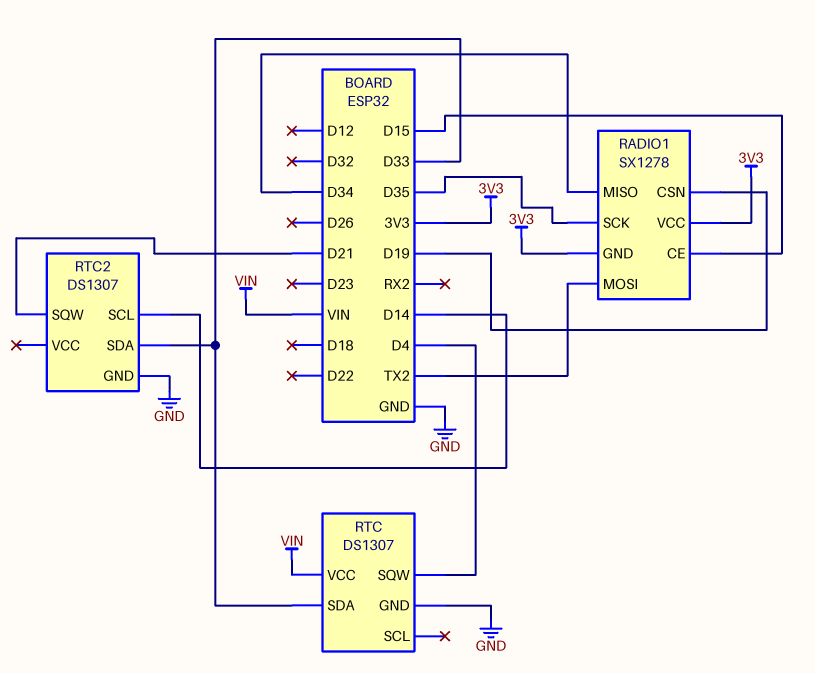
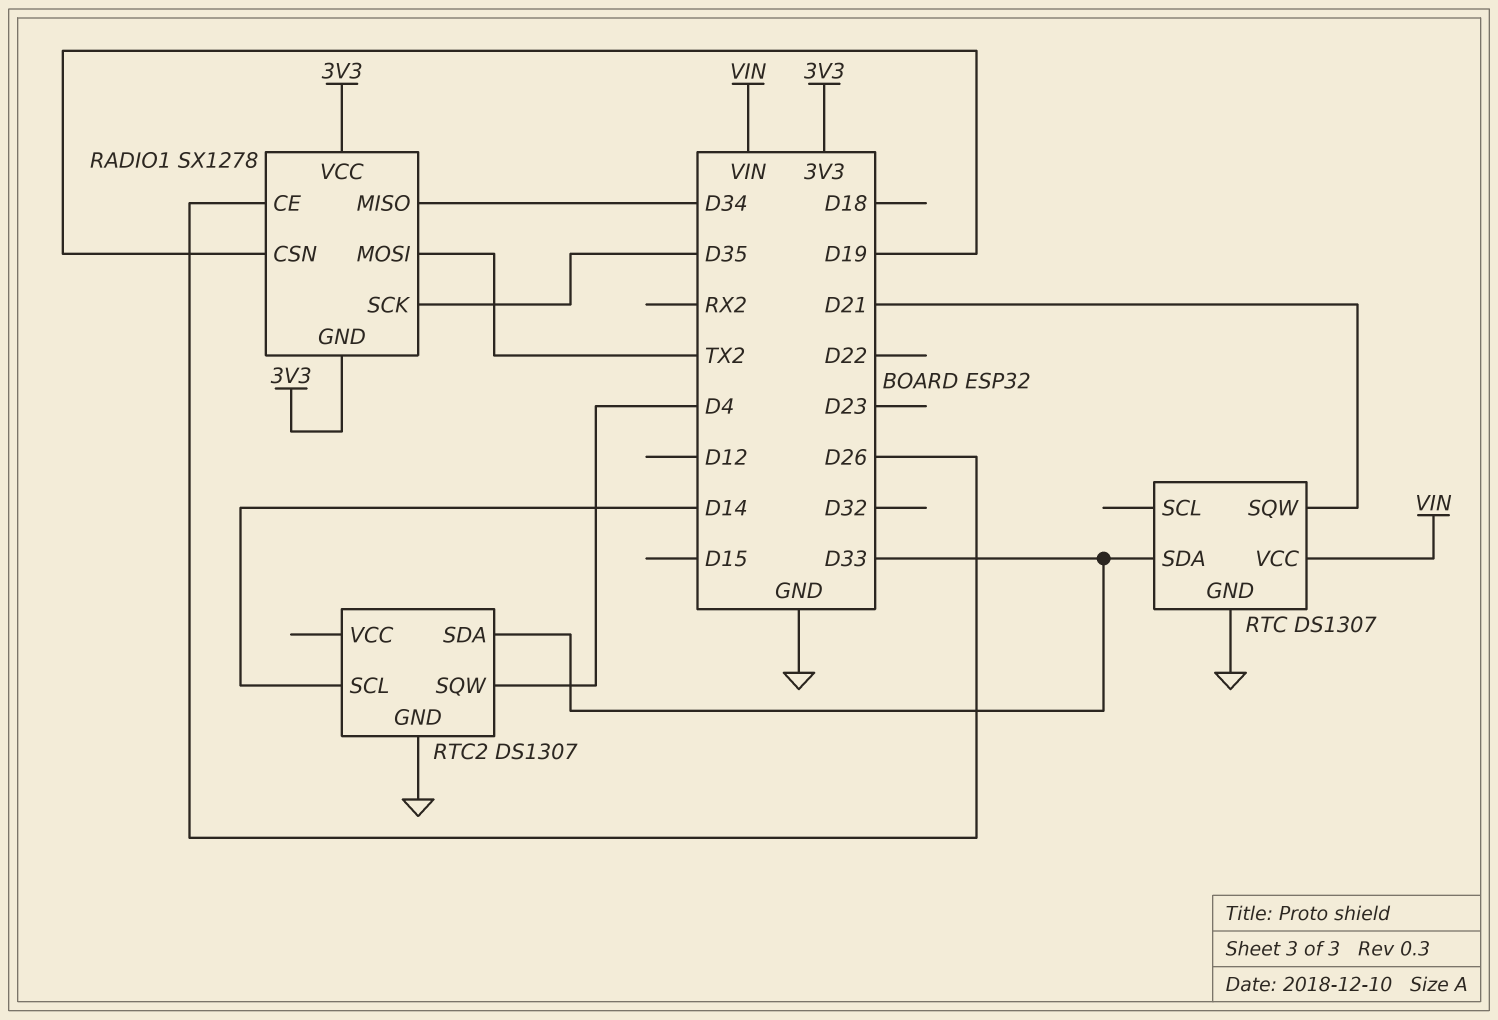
RADIO1 pin CE: D15 -> D26
RTC pin SQW: D4 -> D21
RTC2 pin SQW: D21 -> D4

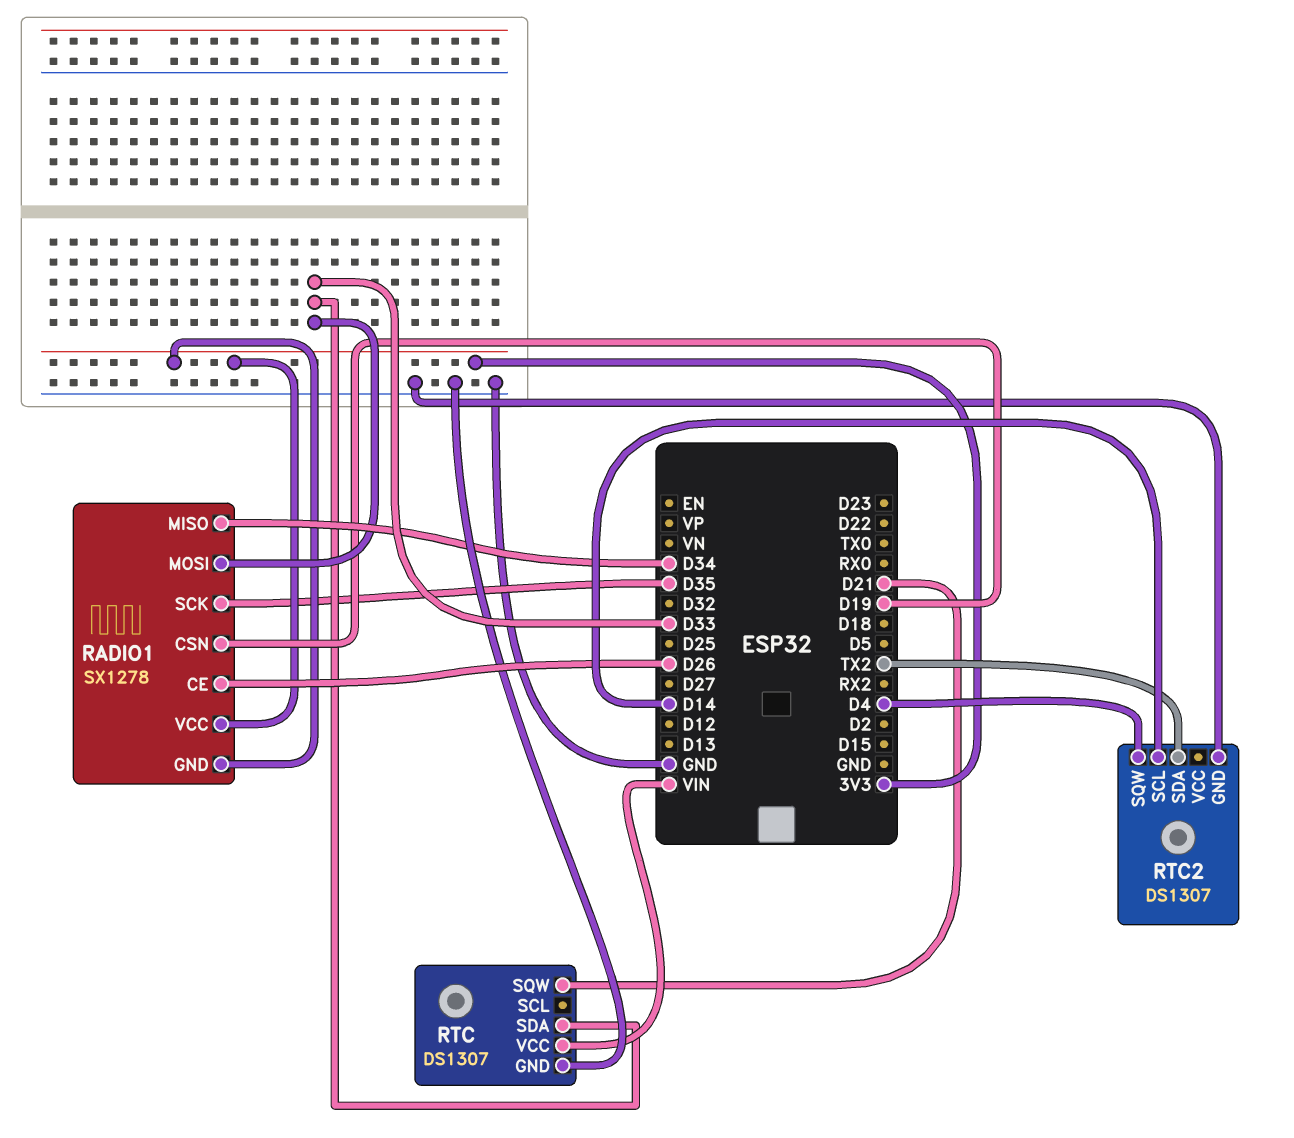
RADIO1 pin MOSI: TX2 -> D33
RTC2 pin SDA: D33 -> TX2

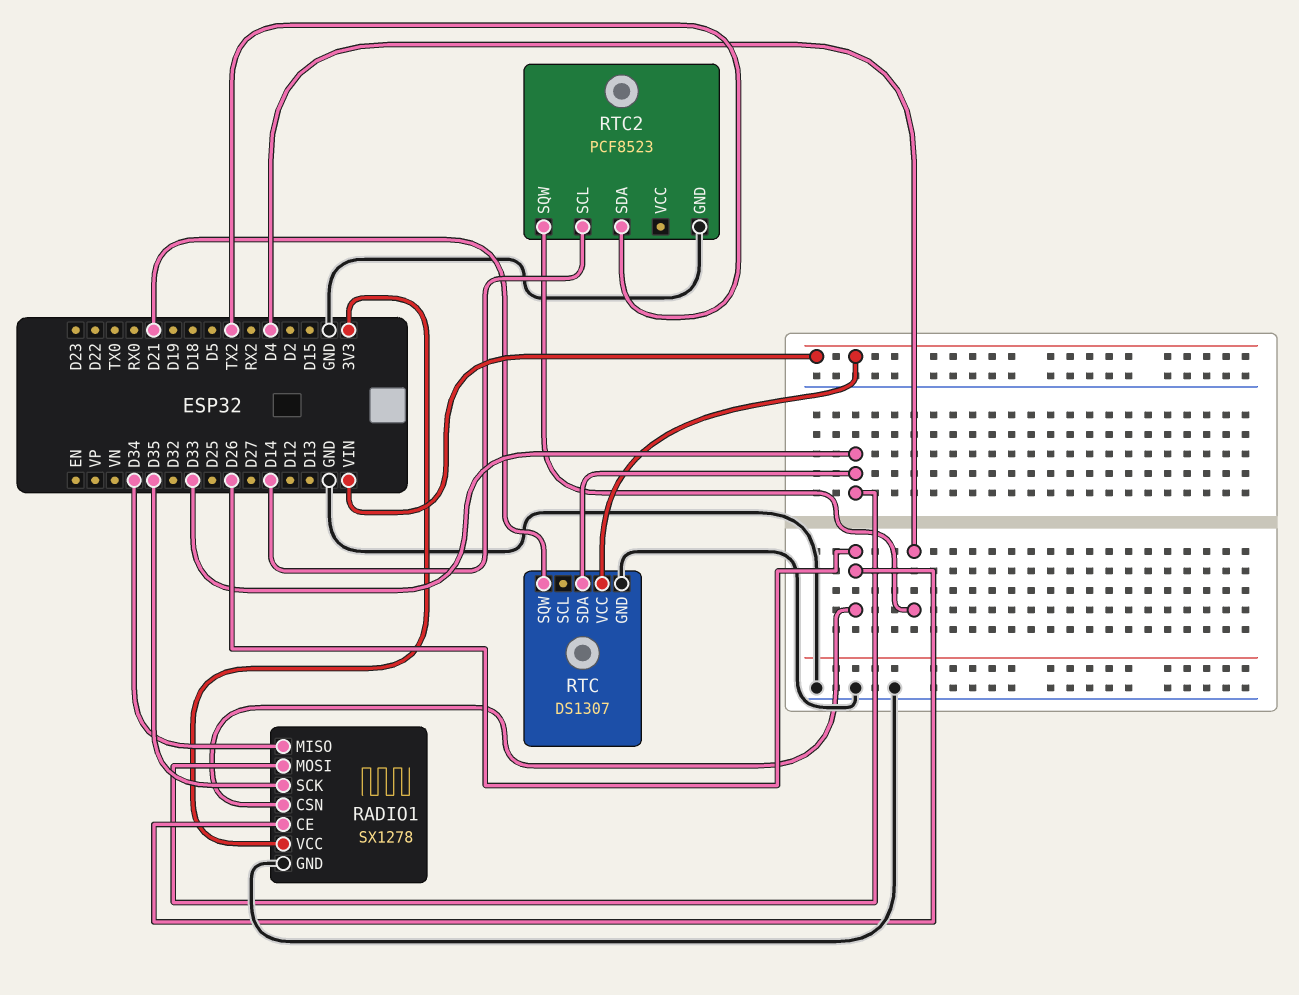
RADIO1 pin CSN: D19 -> D26
RADIO1 pin GND: 3V3 -> GND
RTC2: DS1307 -> PCF8523

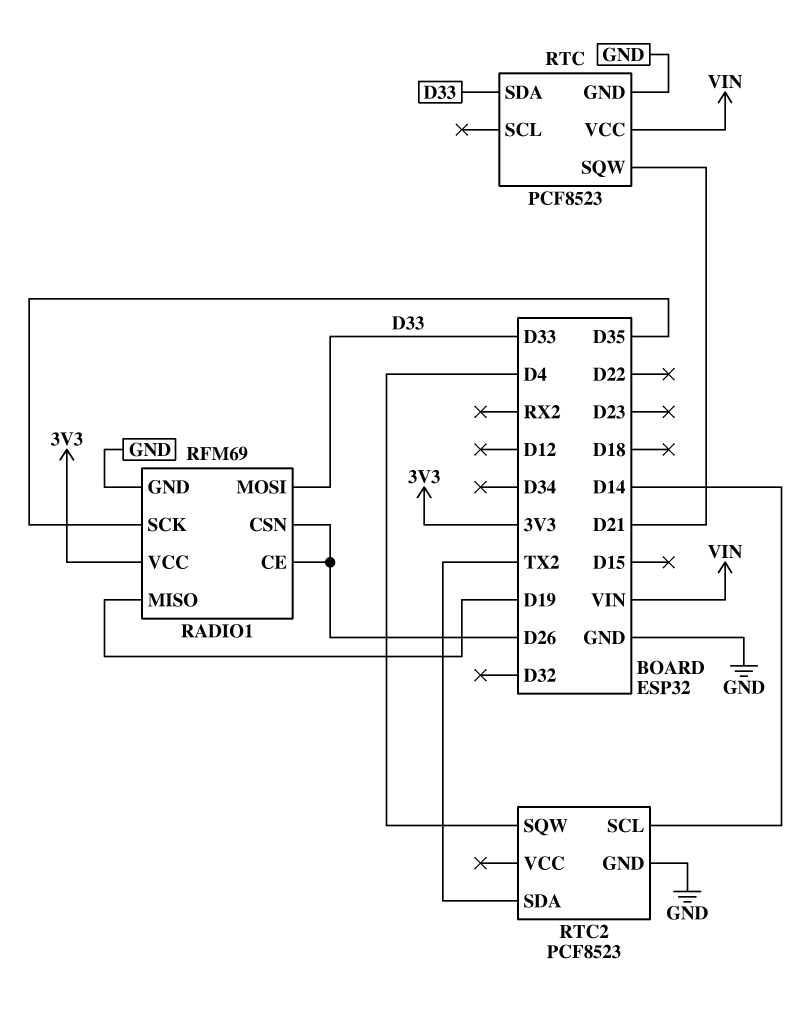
RADIO1: SX1278 -> RFM69
RADIO1 pin MISO: D34 -> D19
RTC: DS1307 -> PCF8523

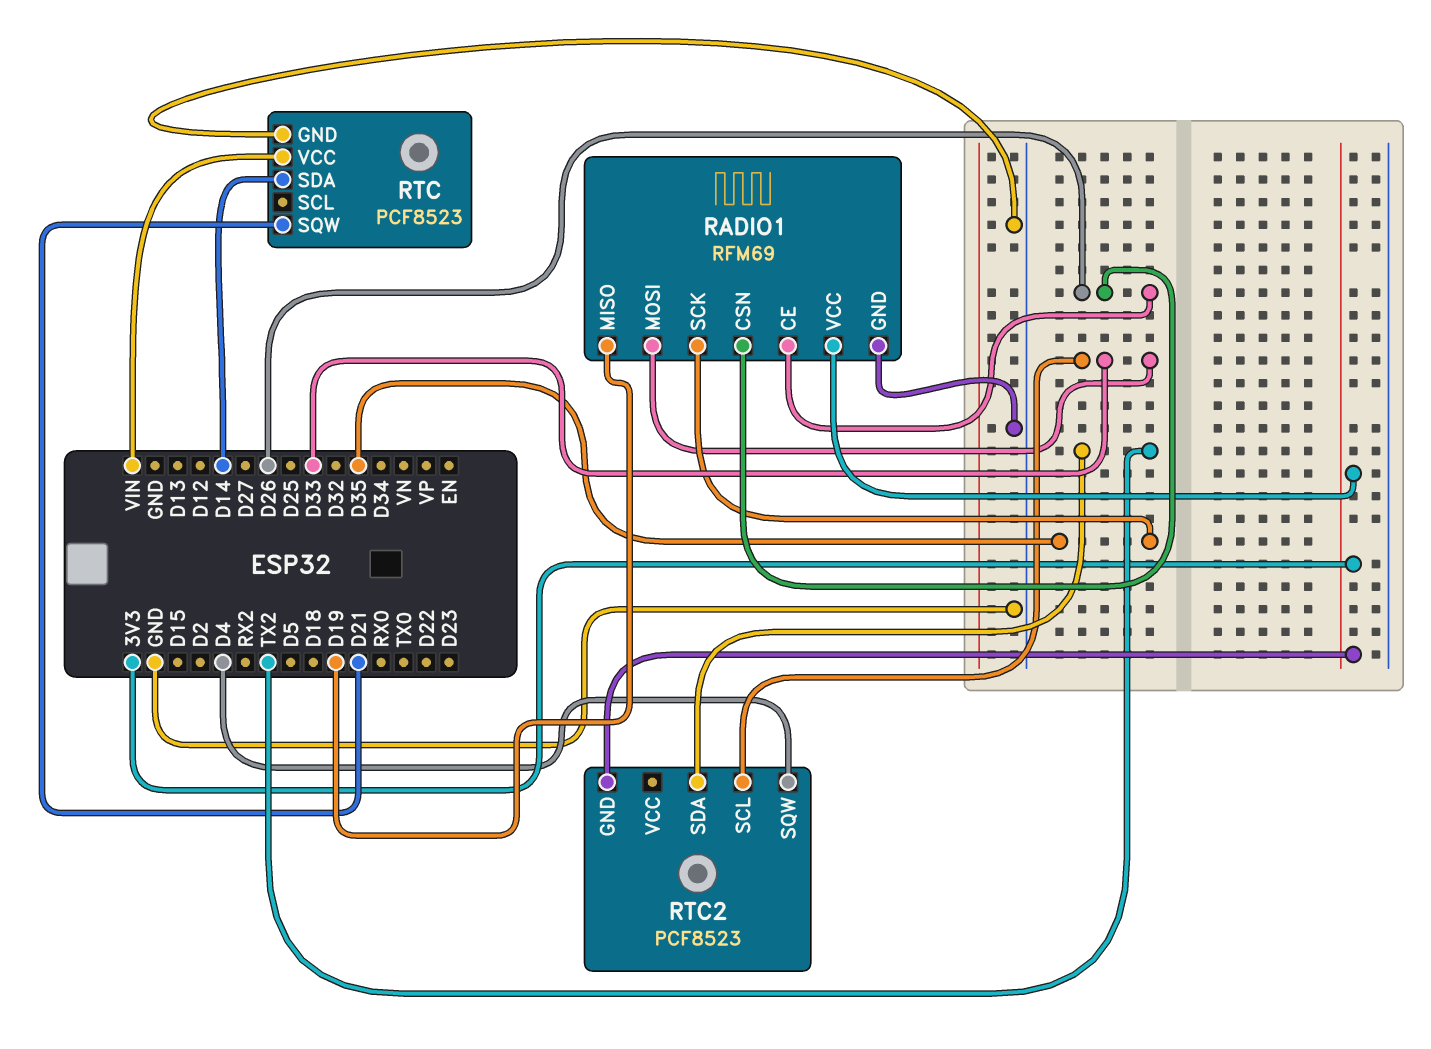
RTC pin SDA: D33 -> D14
RTC2 pin GND: GND -> 3V3
RTC2 pin SCL: D14 -> D33

